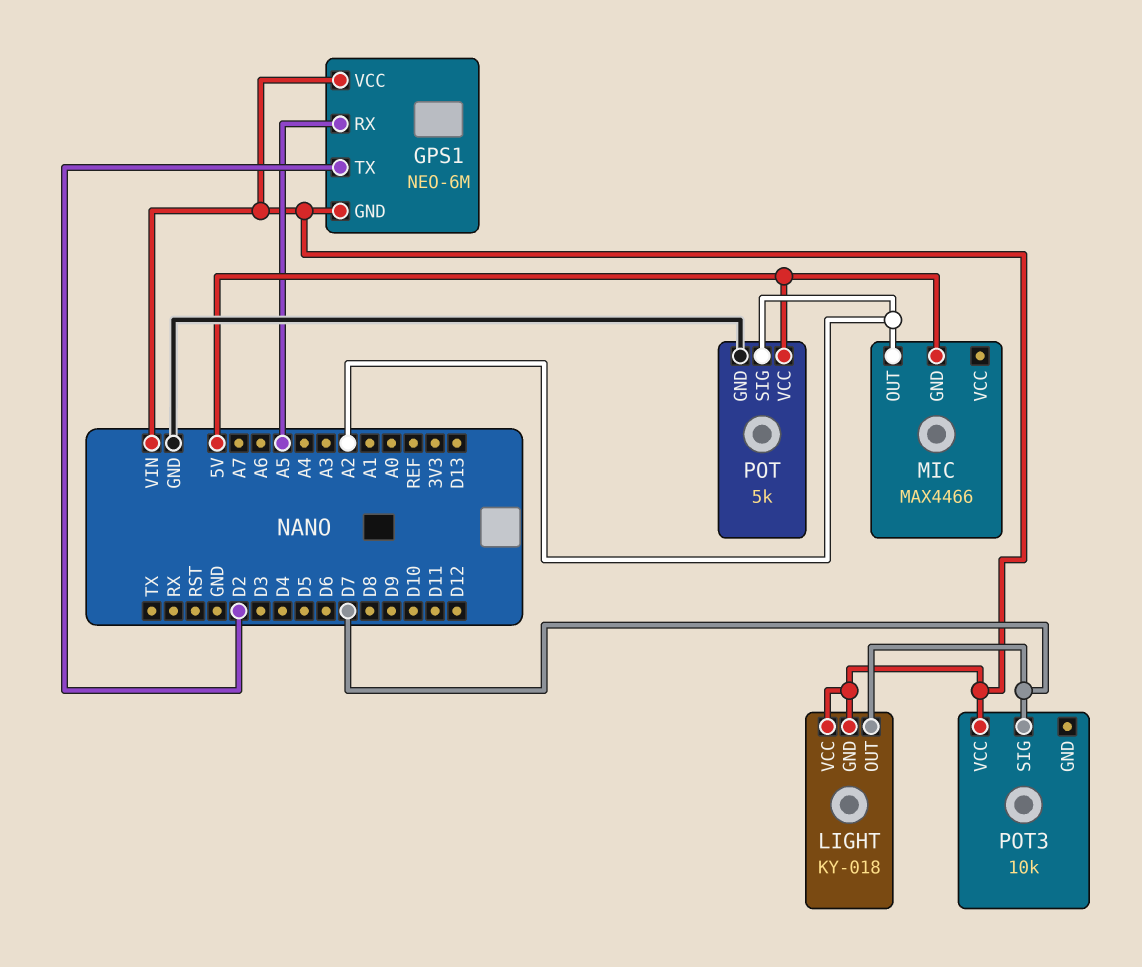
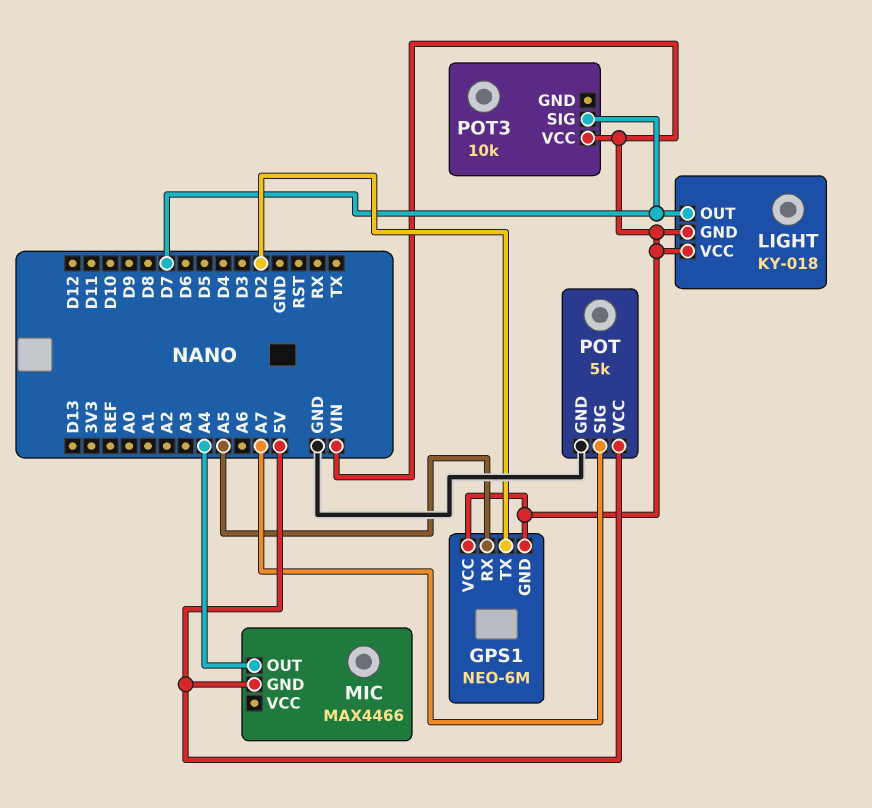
MIC pin OUT: A2 -> A4
POT pin SIG: A2 -> A7

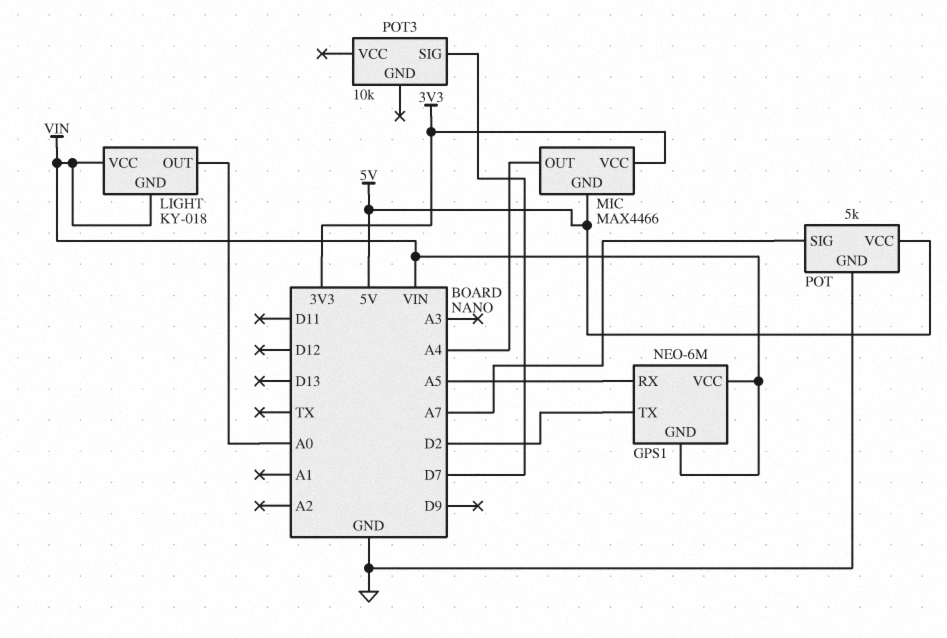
LIGHT pin OUT: D7 -> A0
MIC pin VCC: none -> 3V3
POT3 pin VCC: VIN -> none

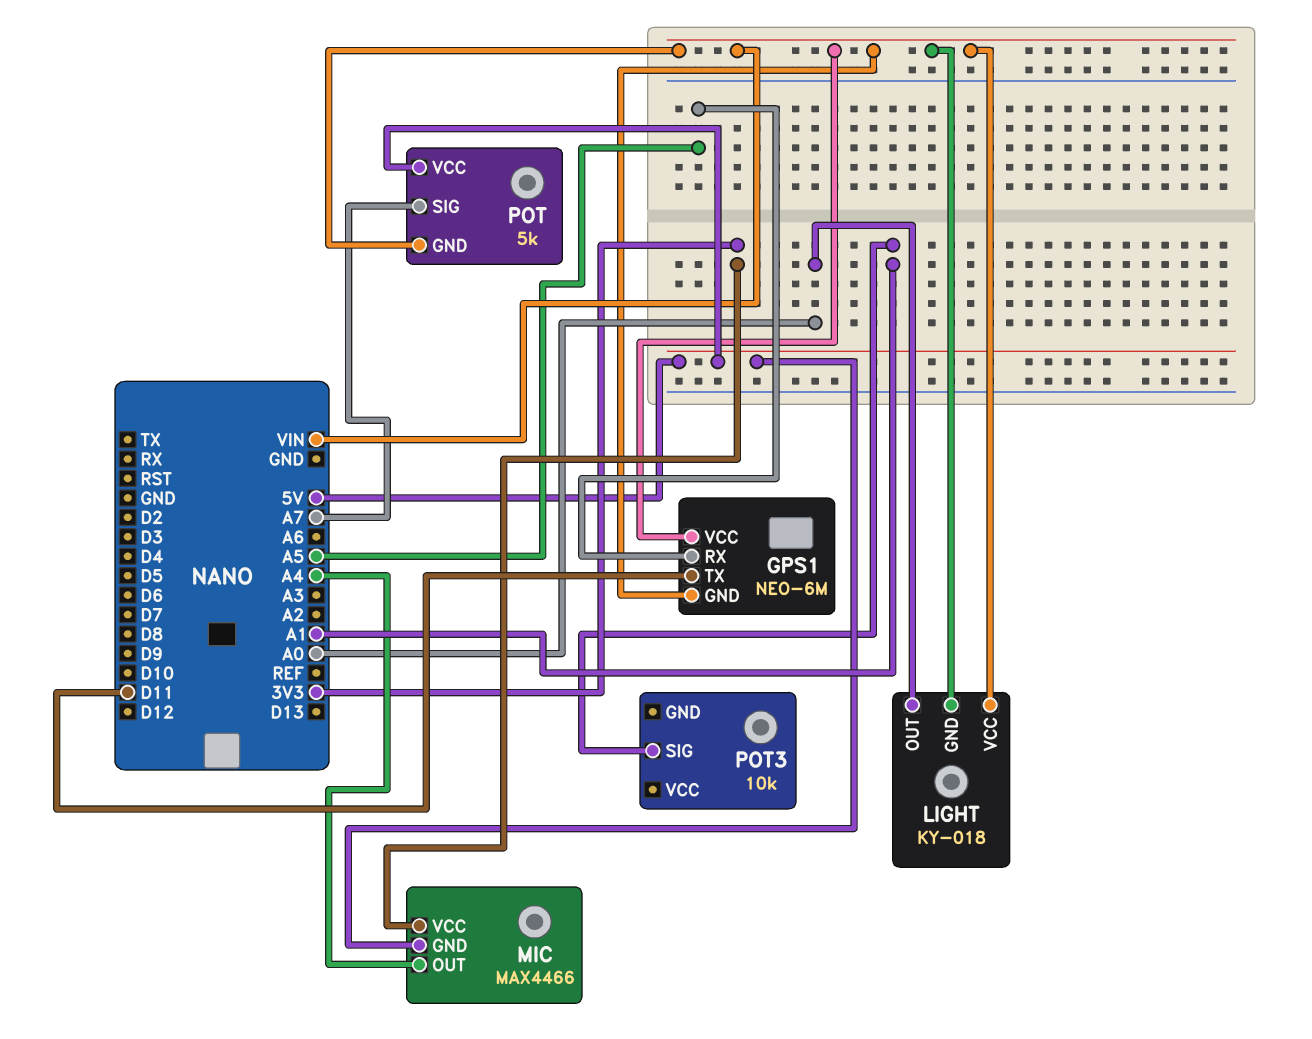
GPS1 pin TX: D2 -> D11
POT pin GND: GND -> VIN
POT3 pin SIG: D7 -> A1

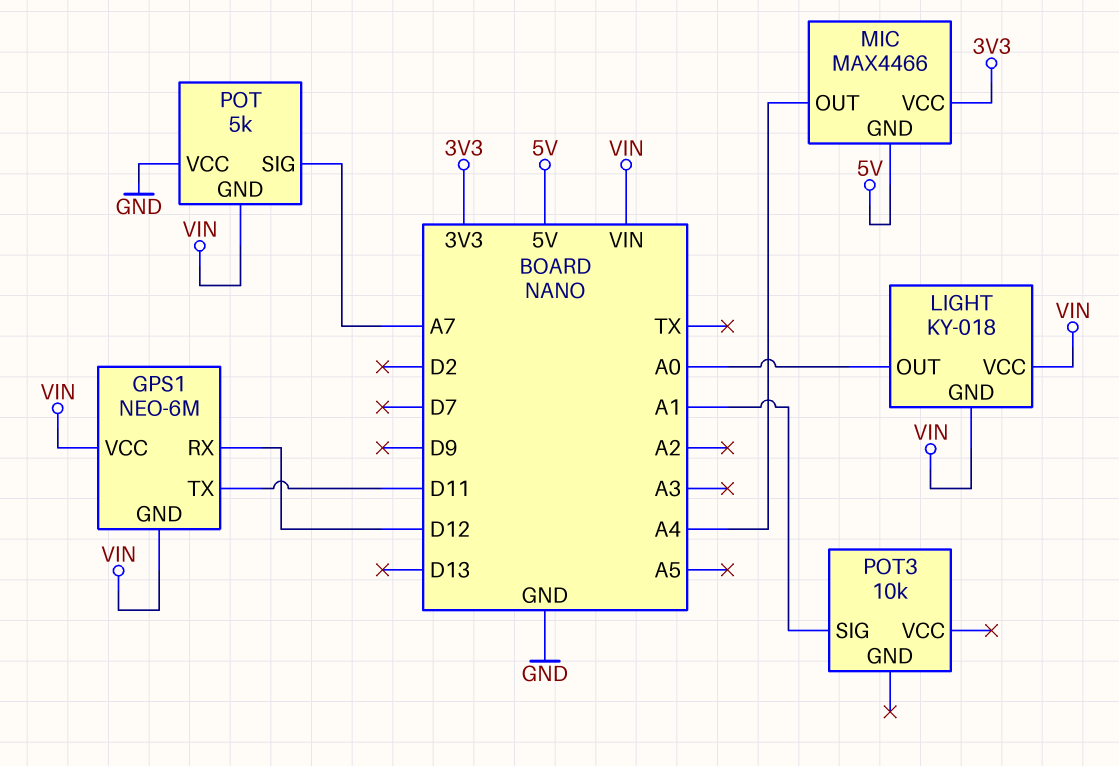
GPS1 pin RX: A5 -> D12
POT pin VCC: 5V -> GND

